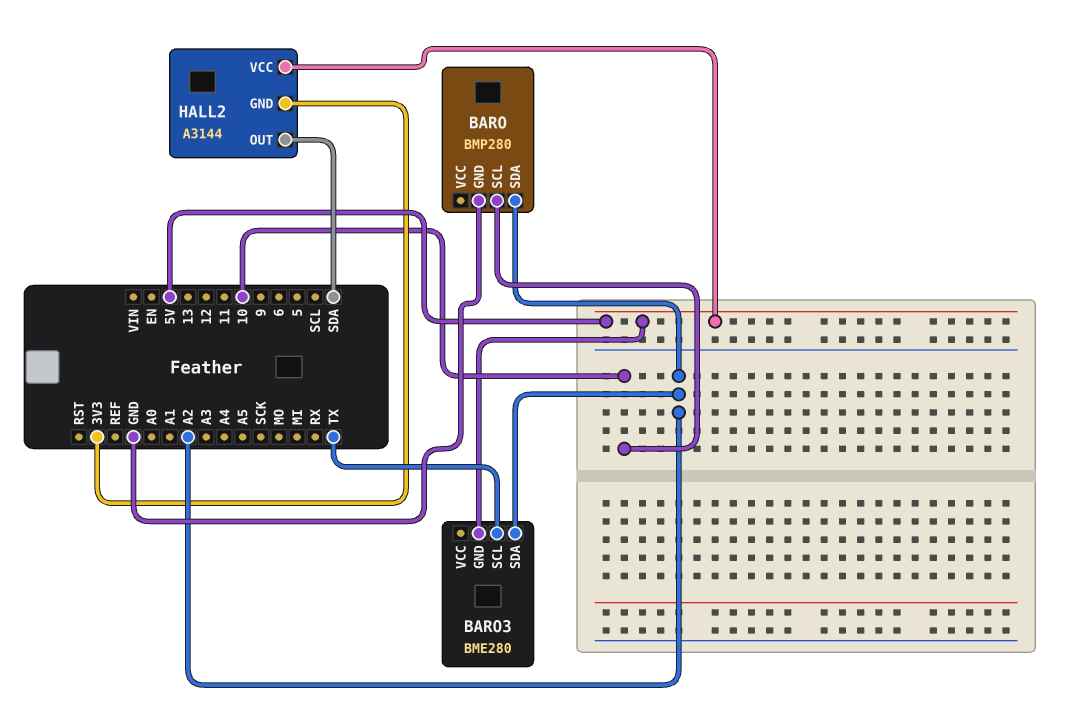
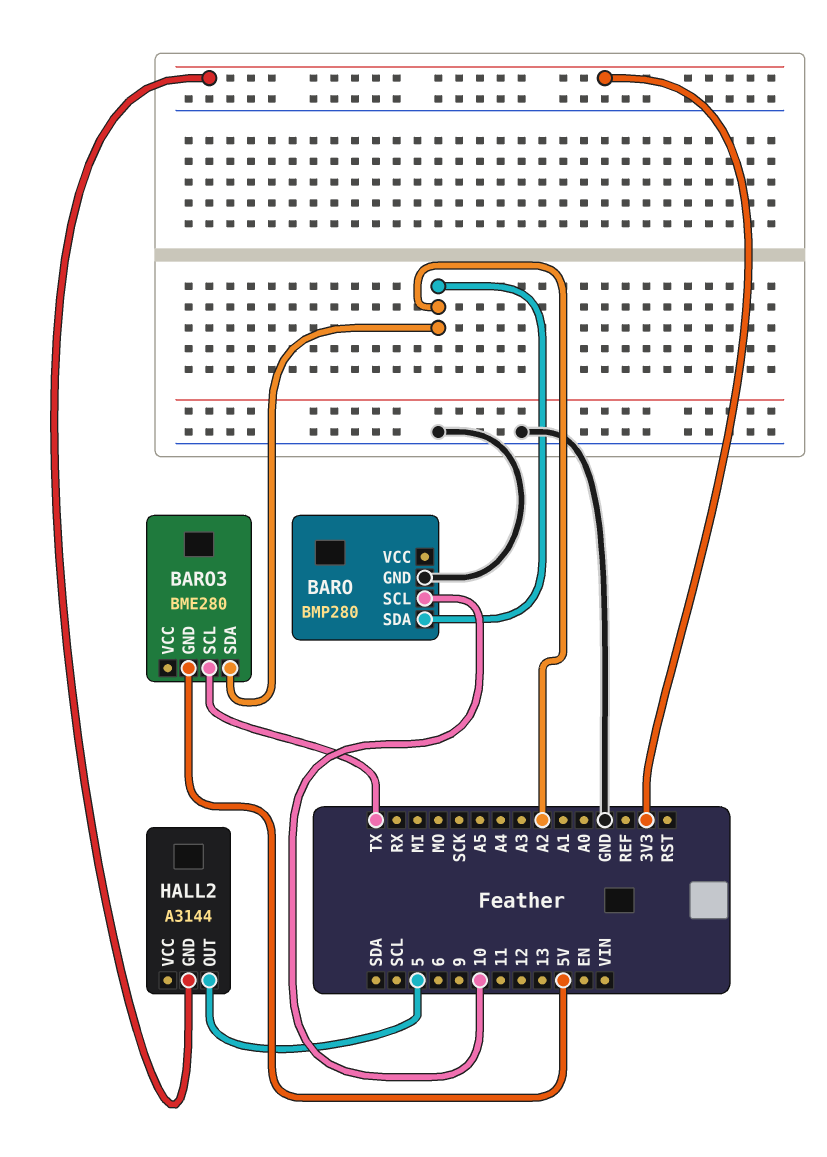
HALL2 pin OUT: SDA -> 5
HALL2 pin VCC: 5V -> none

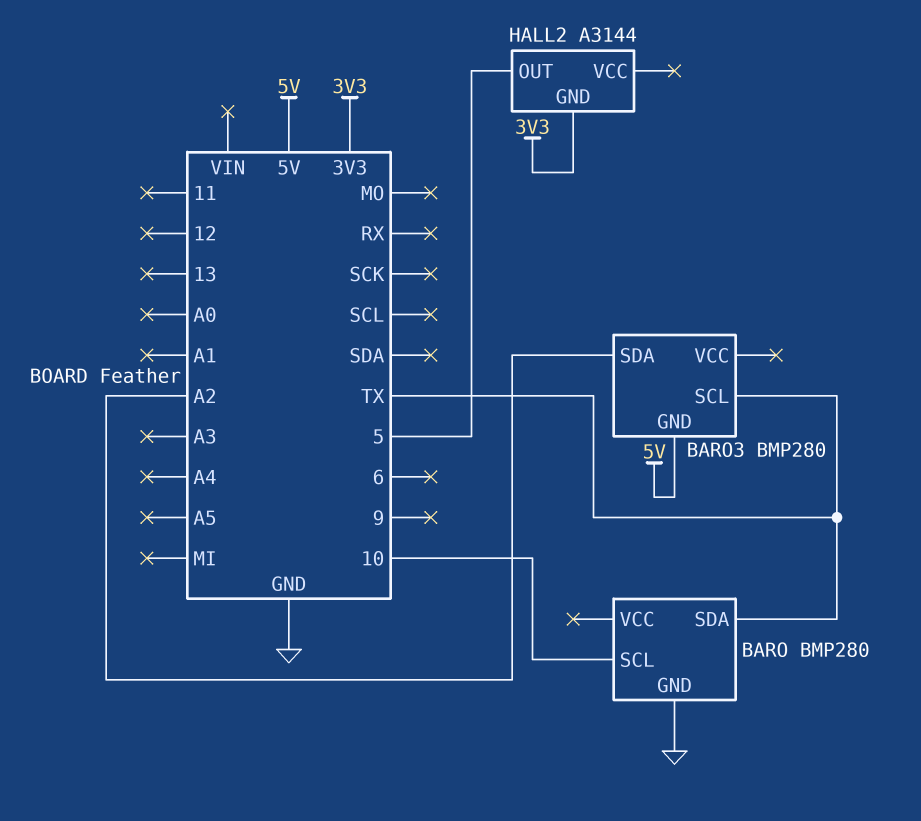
BARO pin SDA: A2 -> TX
BARO3: BME280 -> BMP280

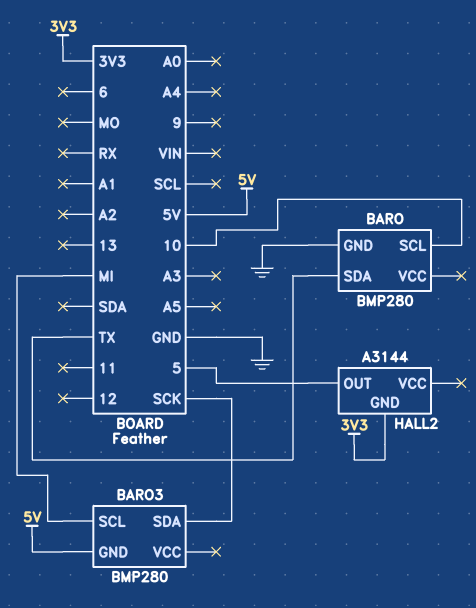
BARO3 pin SCL: TX -> MI
BARO3 pin SDA: A2 -> SCK

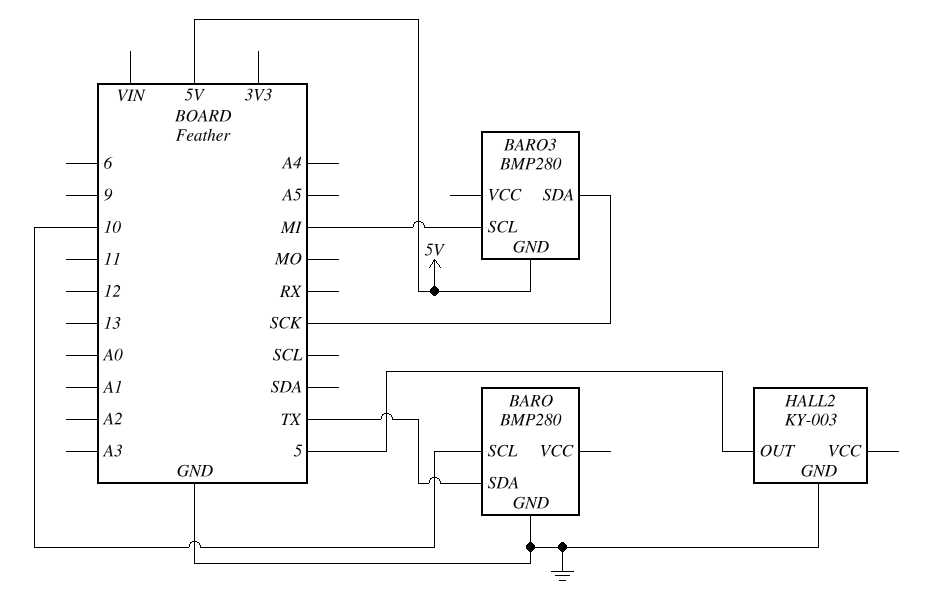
HALL2: A3144 -> KY-003
HALL2 pin GND: 3V3 -> GND

